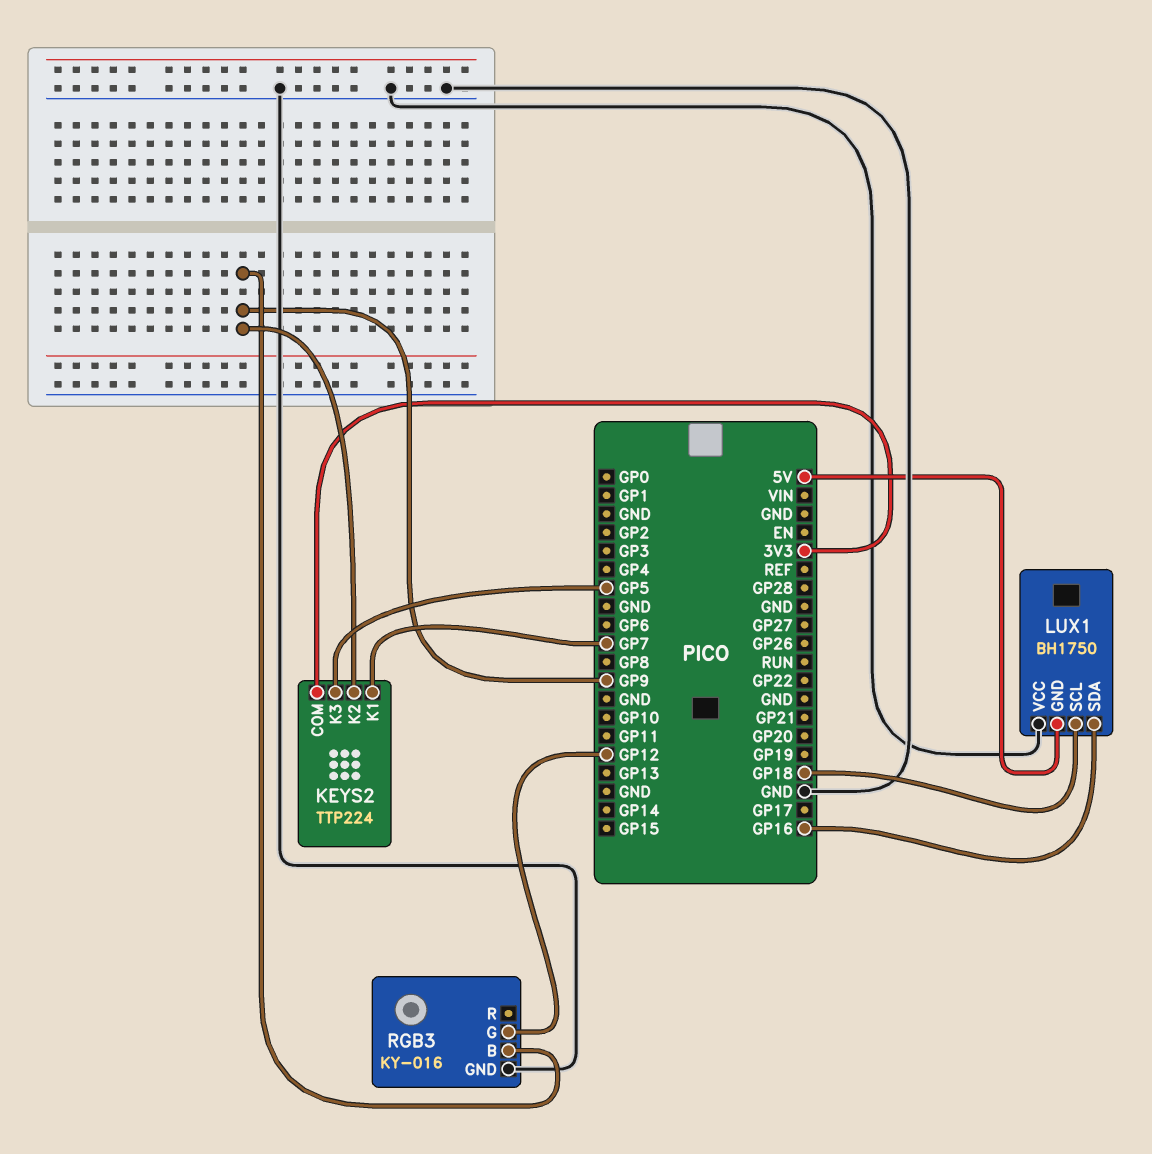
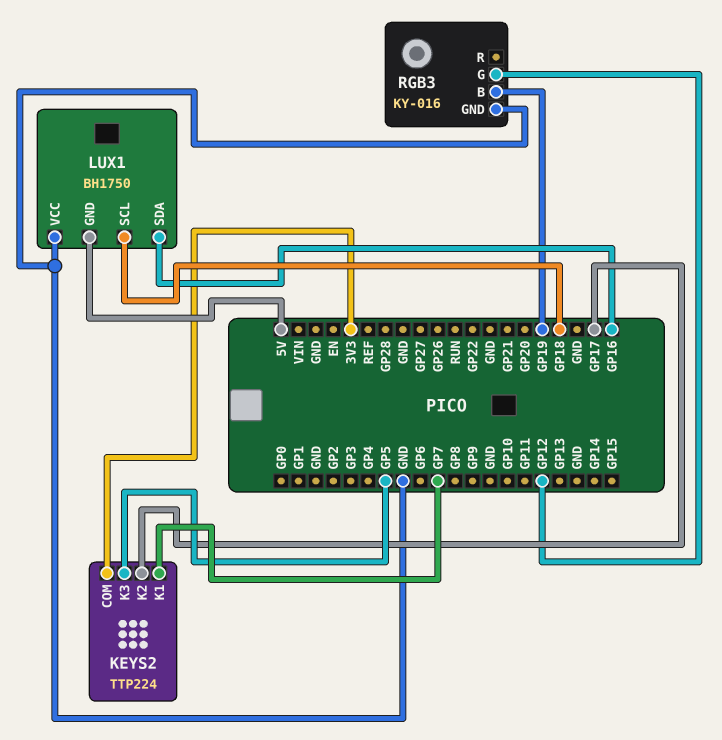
KEYS2 pin K2: GP9 -> GP17
RGB3 pin B: GP9 -> GP19

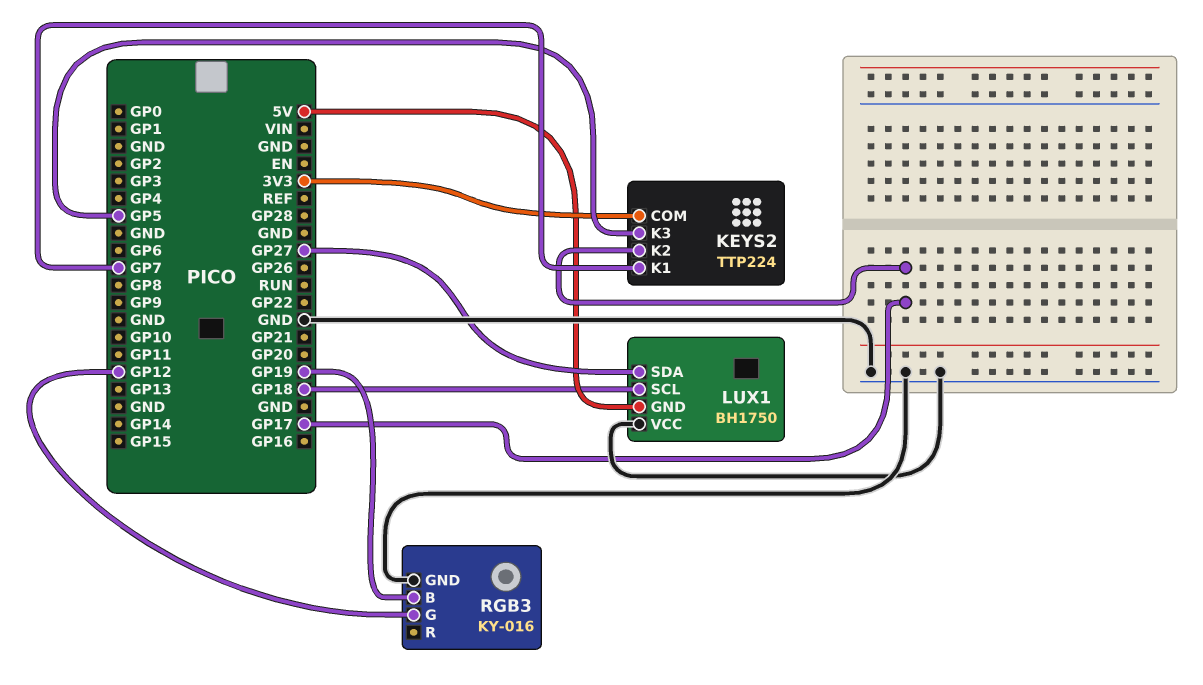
LUX1 pin SDA: GP16 -> GP27

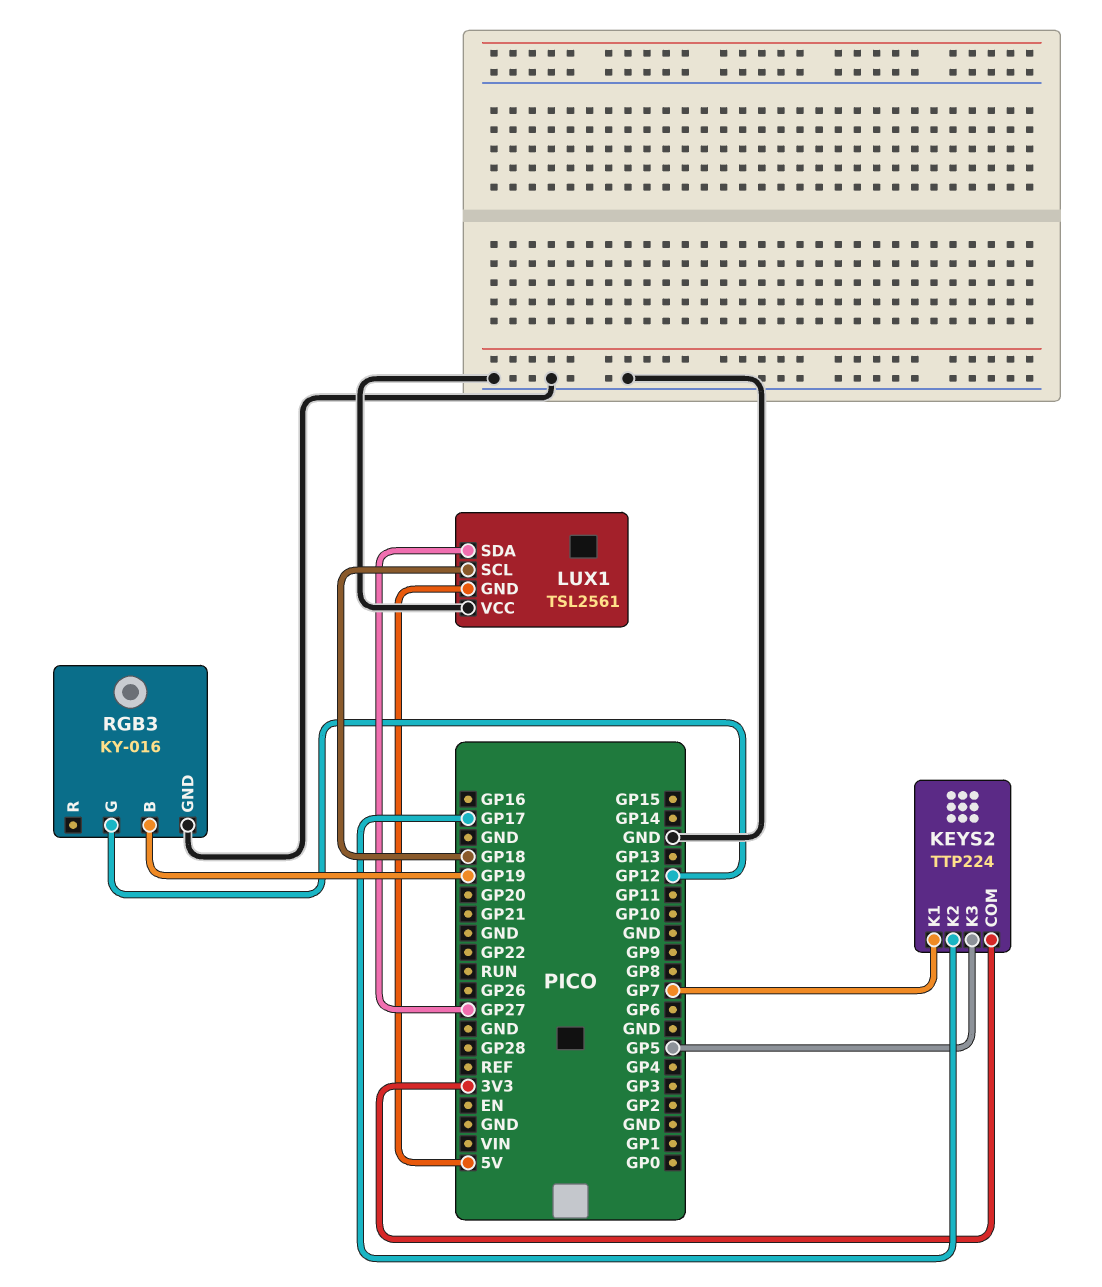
LUX1: BH1750 -> TSL2561

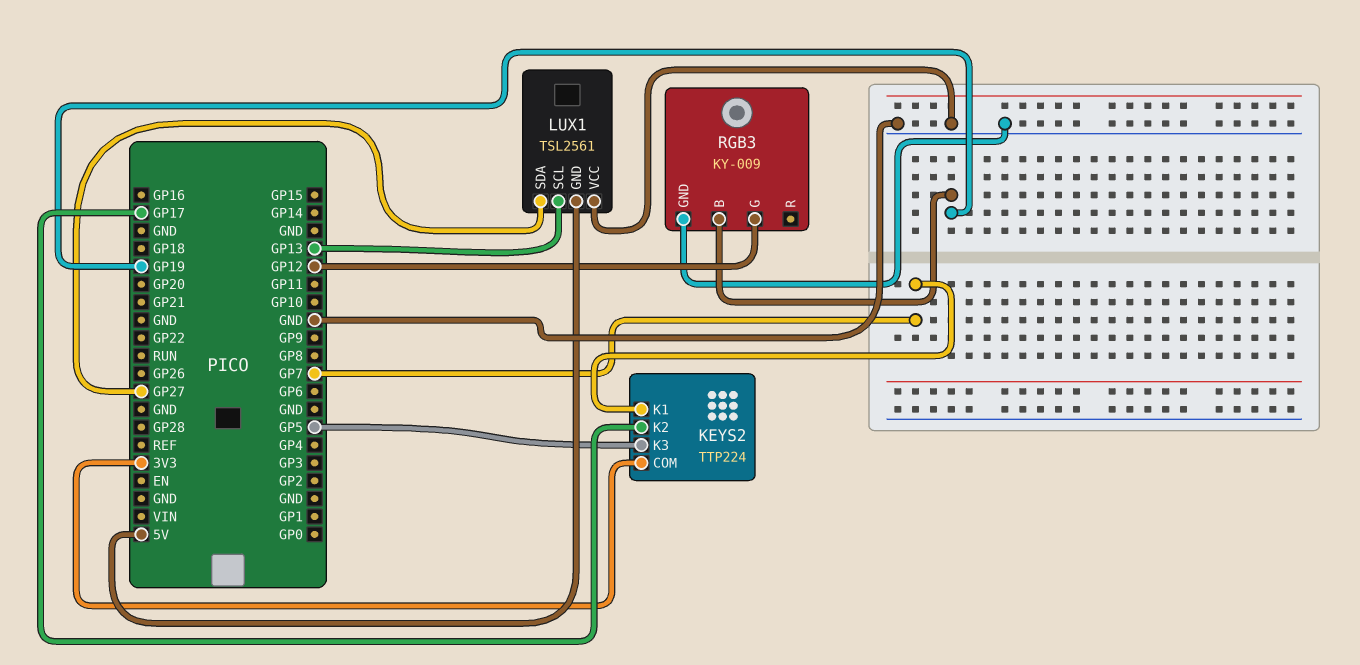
LUX1 pin SCL: GP18 -> GP13
RGB3: KY-016 -> KY-009

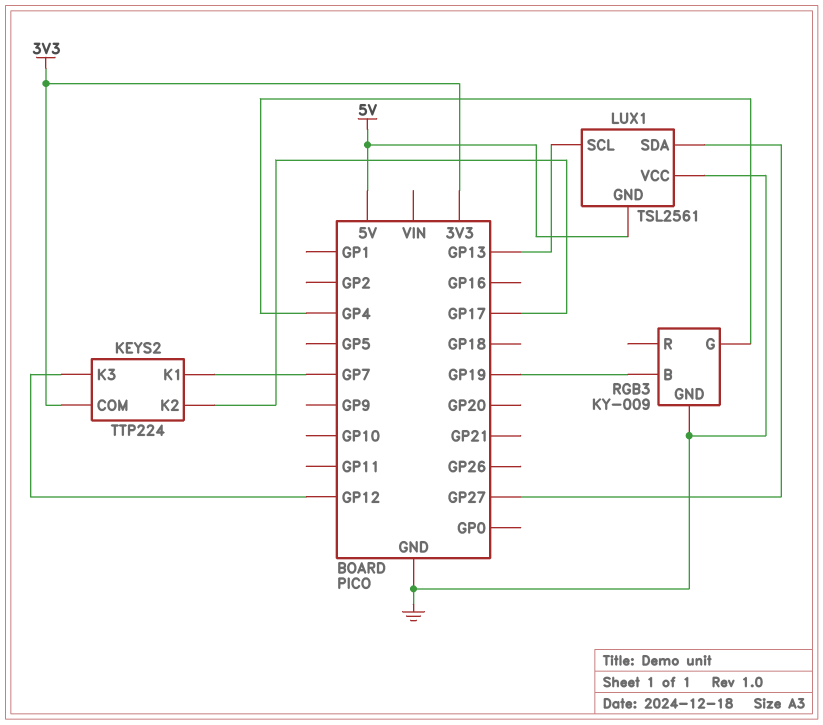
KEYS2 pin K3: GP5 -> GP12
RGB3 pin G: GP12 -> GP4

